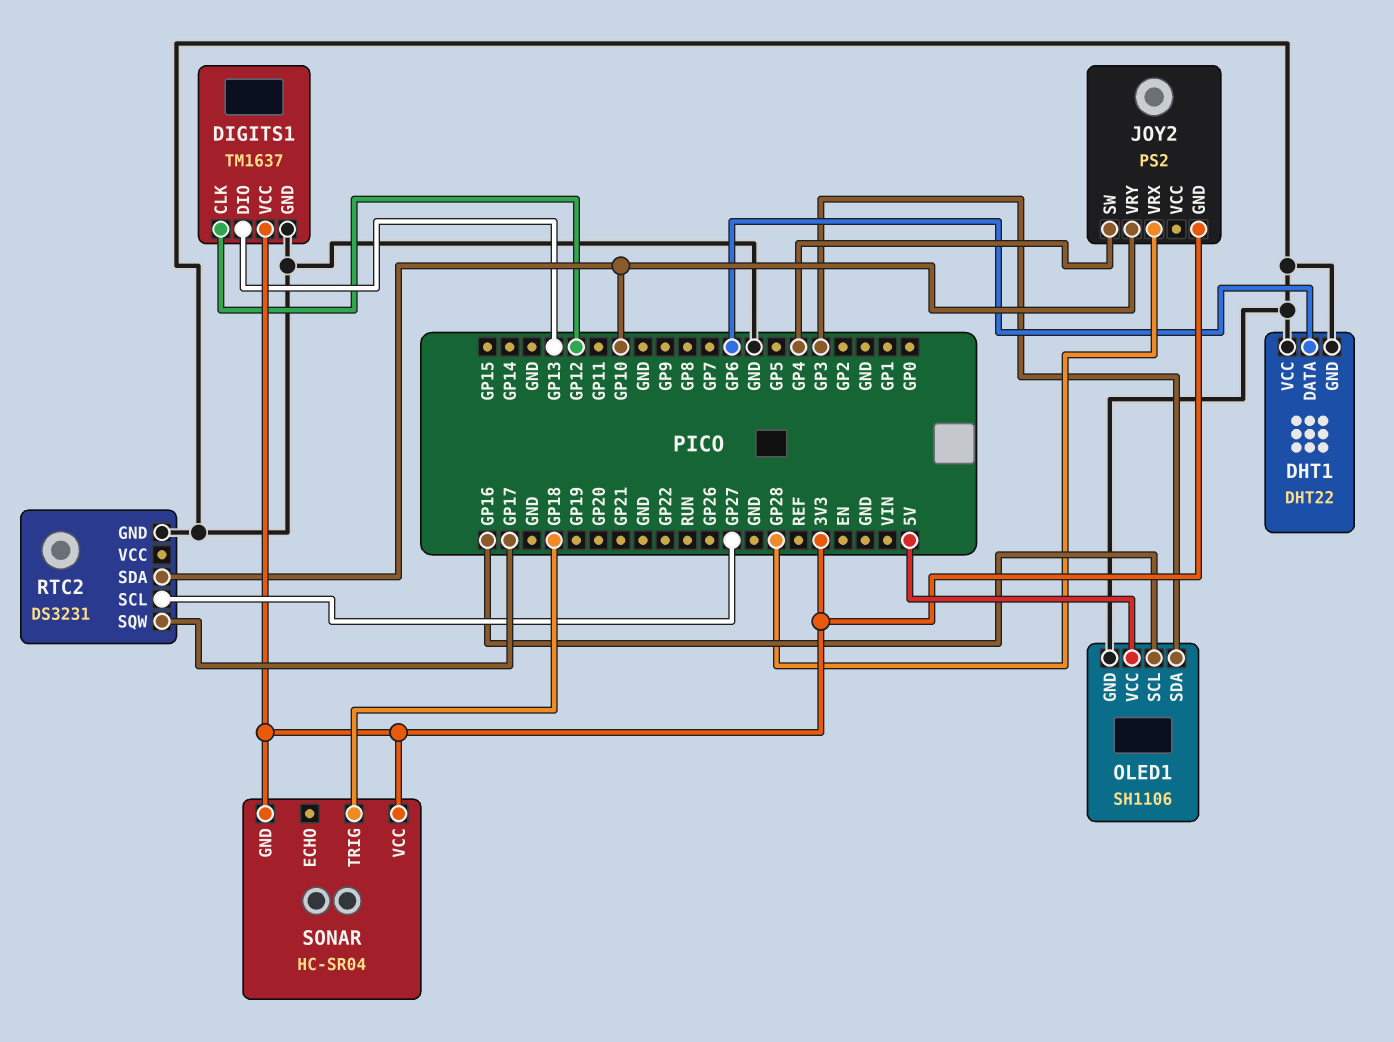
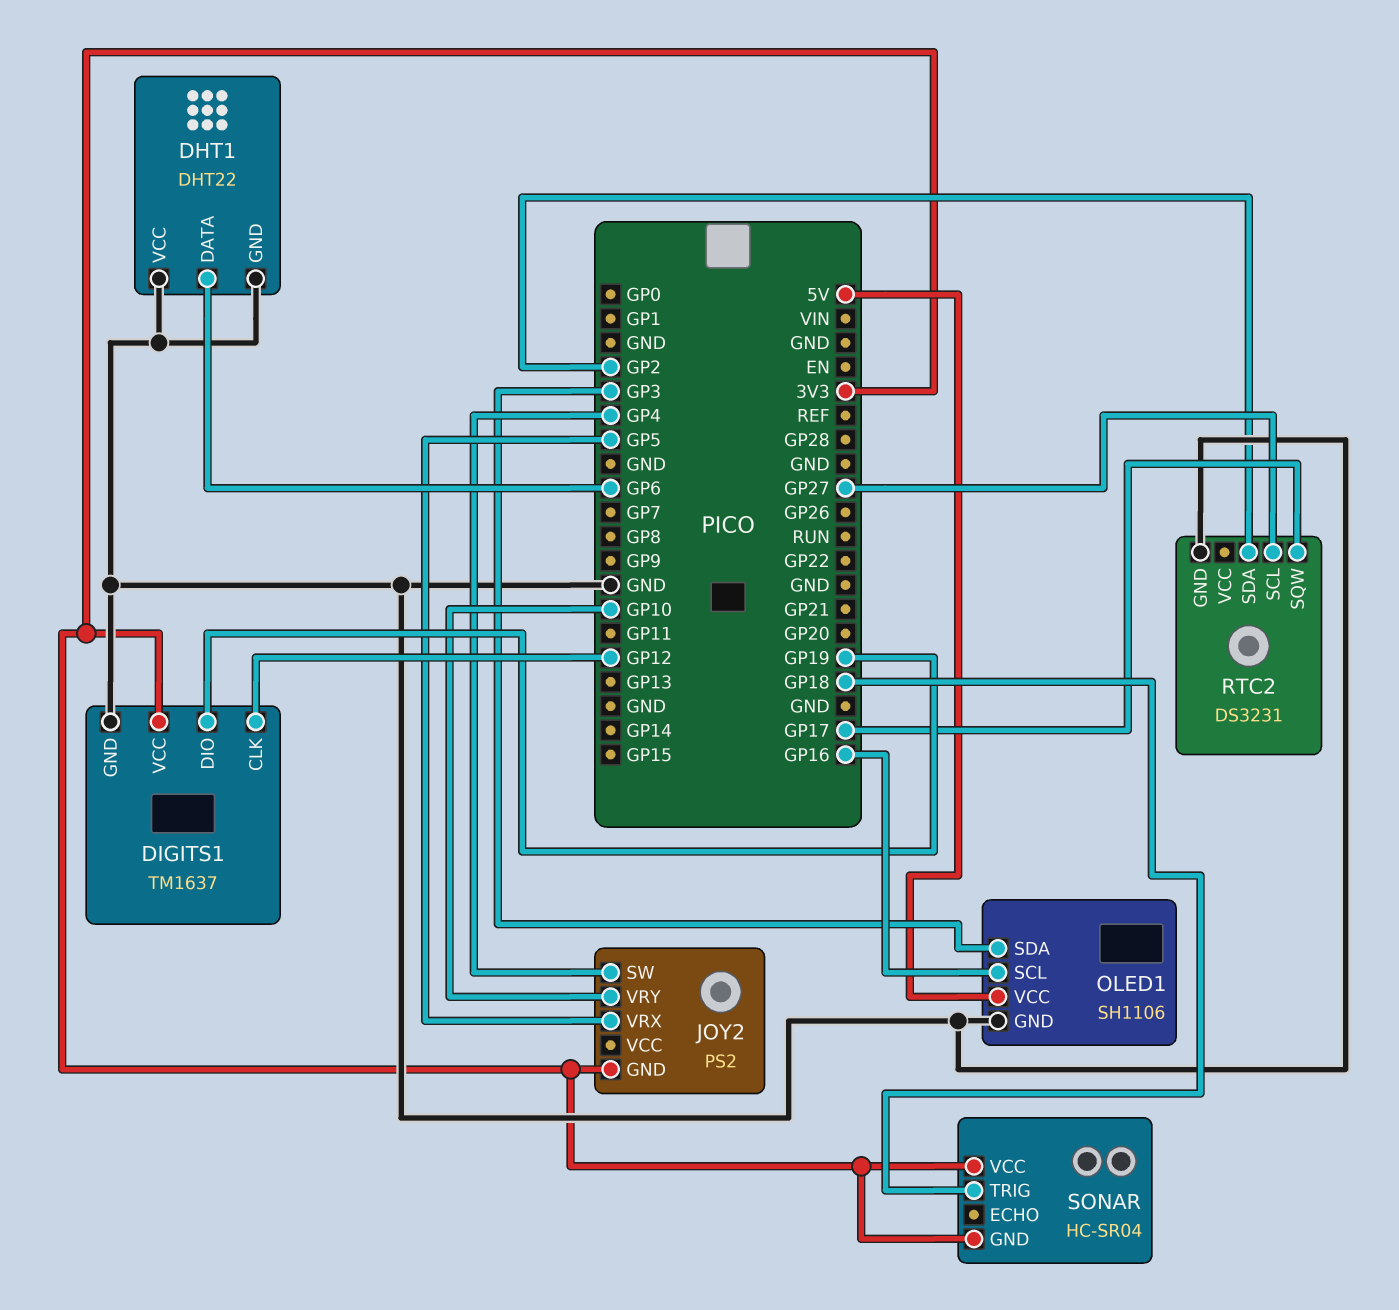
DIGITS1 pin DIO: GP13 -> GP19
JOY2 pin VRX: GP28 -> GP5
RTC2 pin SDA: GP10 -> GP2

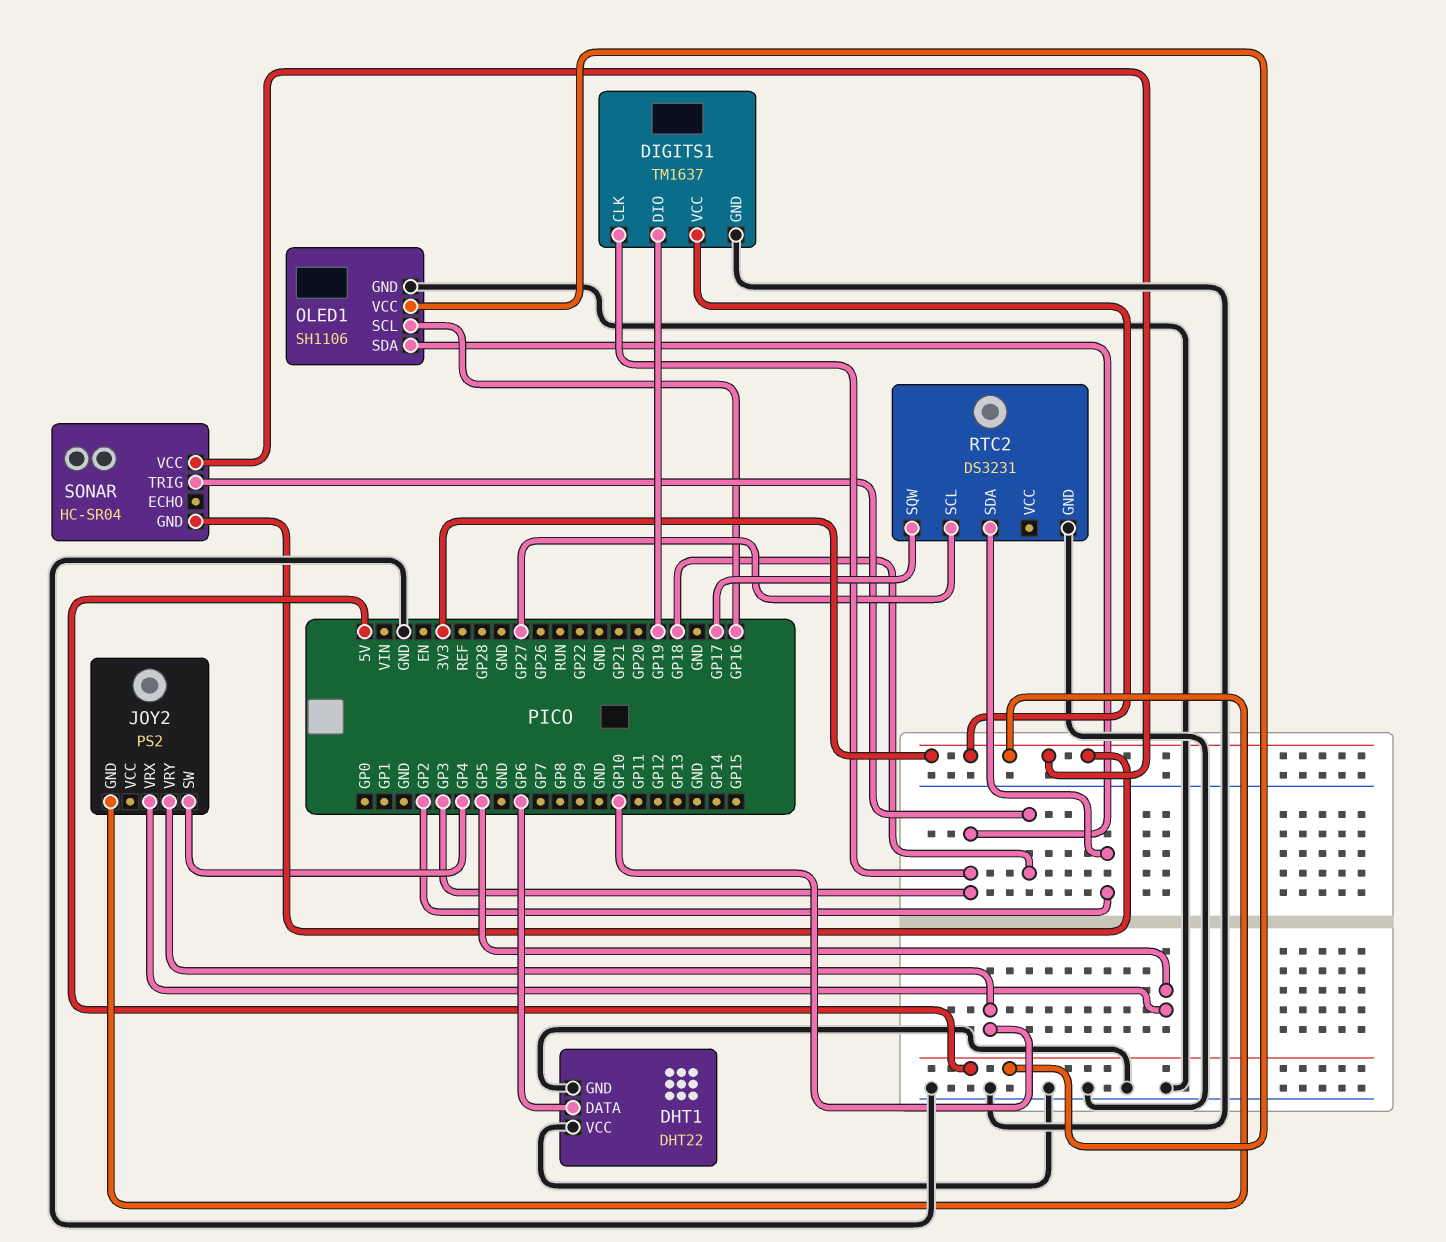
DIGITS1 pin CLK: GP12 -> GP3

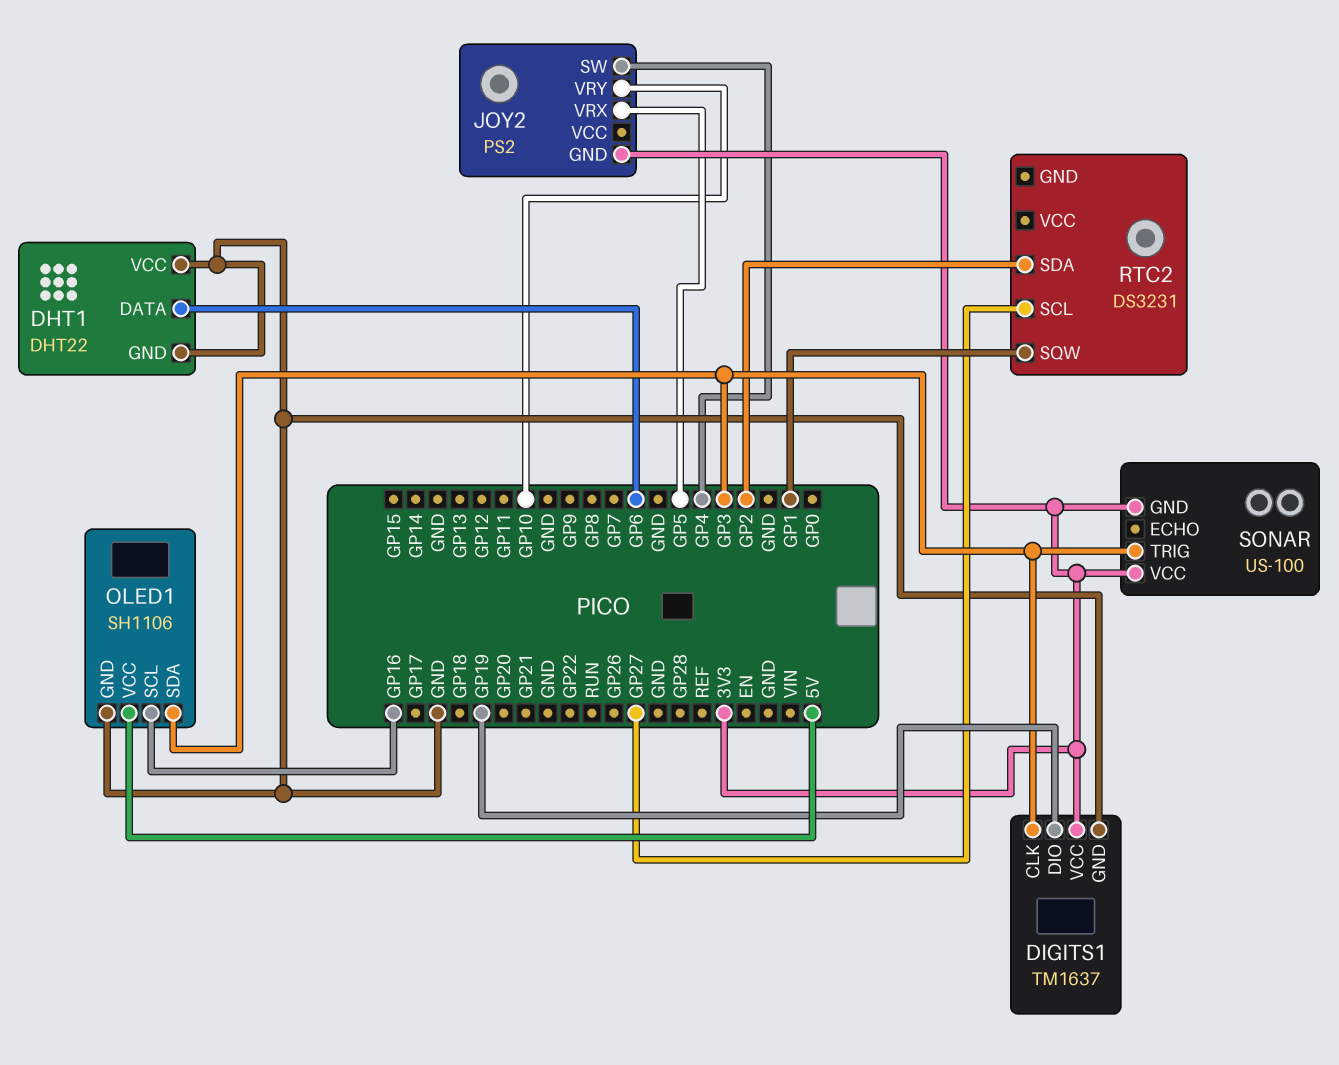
RTC2 pin GND: GND -> none
RTC2 pin SQW: GP17 -> GP1
SONAR: HC-SR04 -> US-100
SONAR pin TRIG: GP18 -> GP3

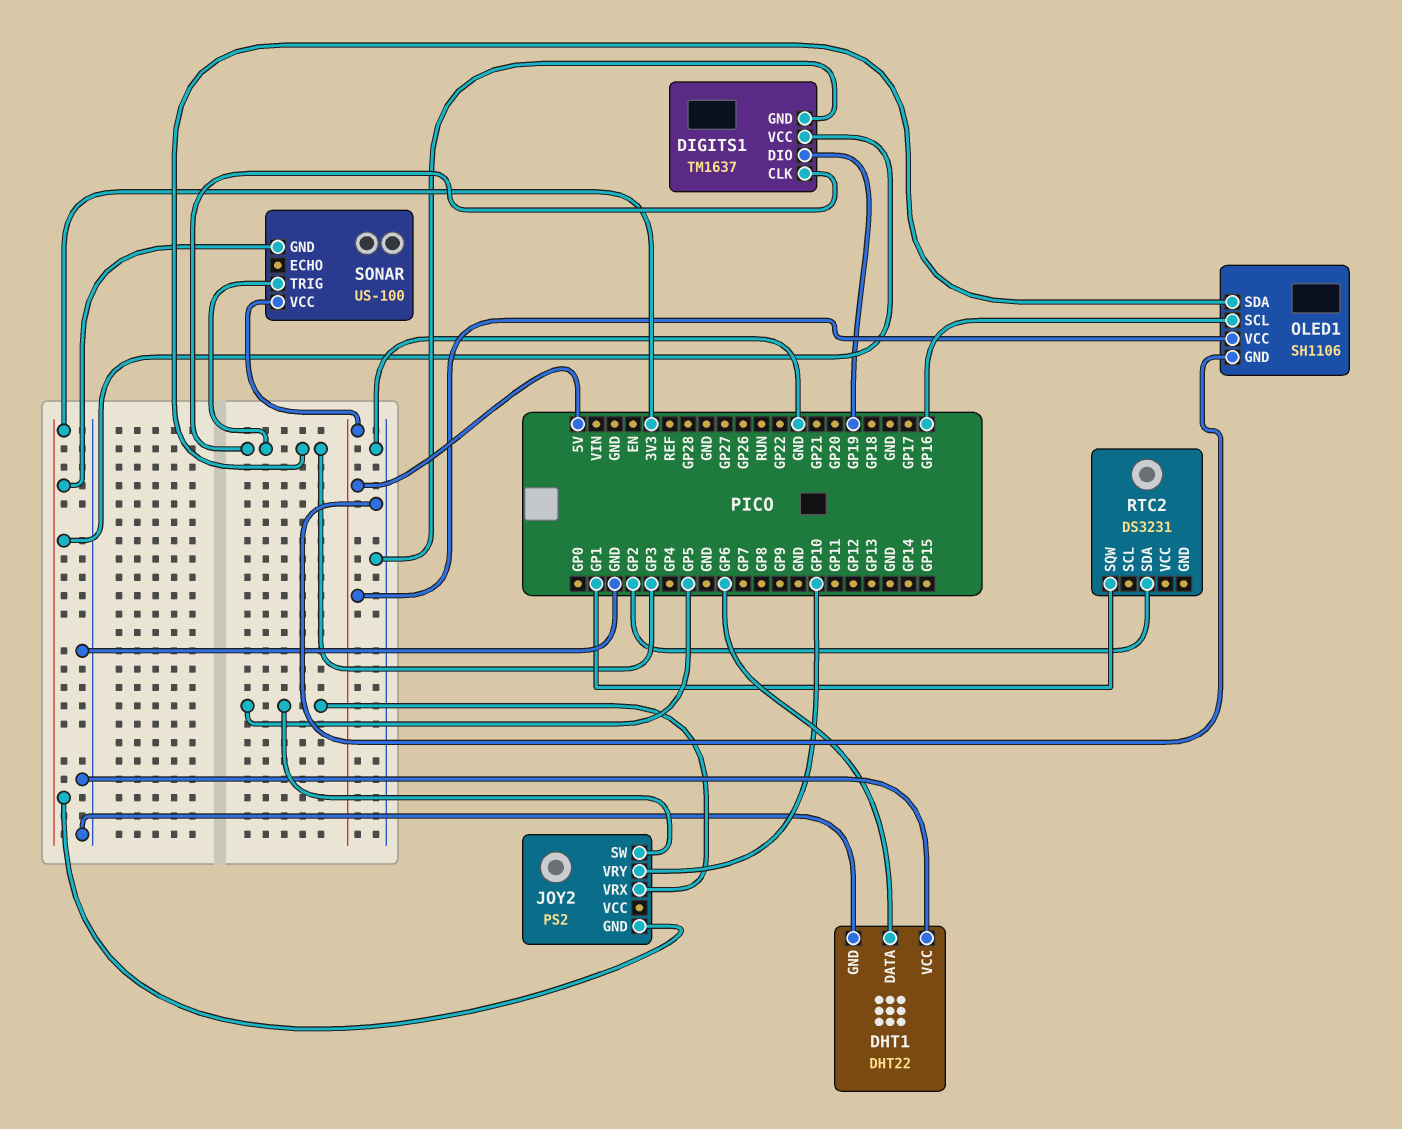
JOY2 pin SW: GP4 -> GP5
RTC2 pin SCL: GP27 -> none
SONAR pin VCC: 3V3 -> 5V

